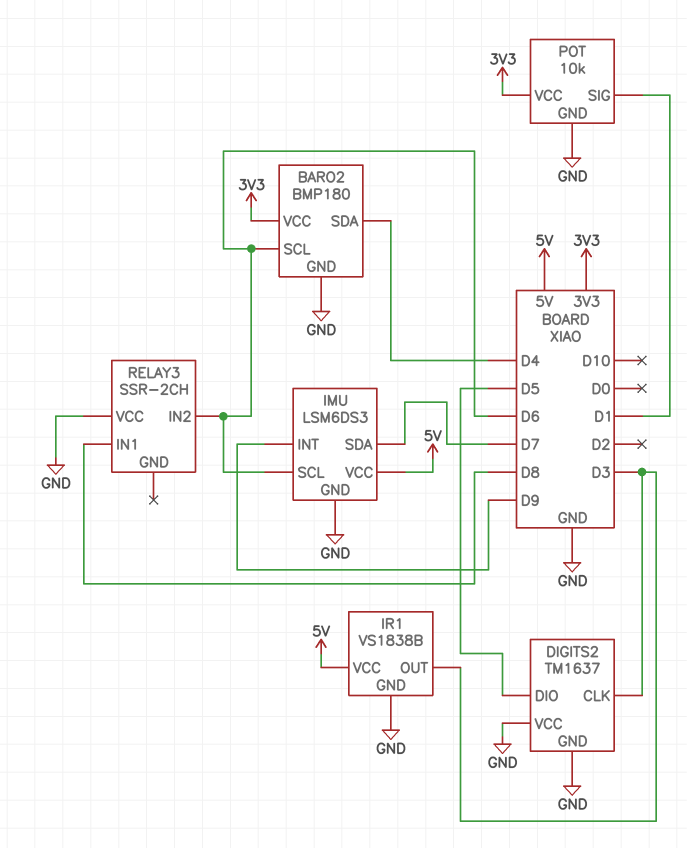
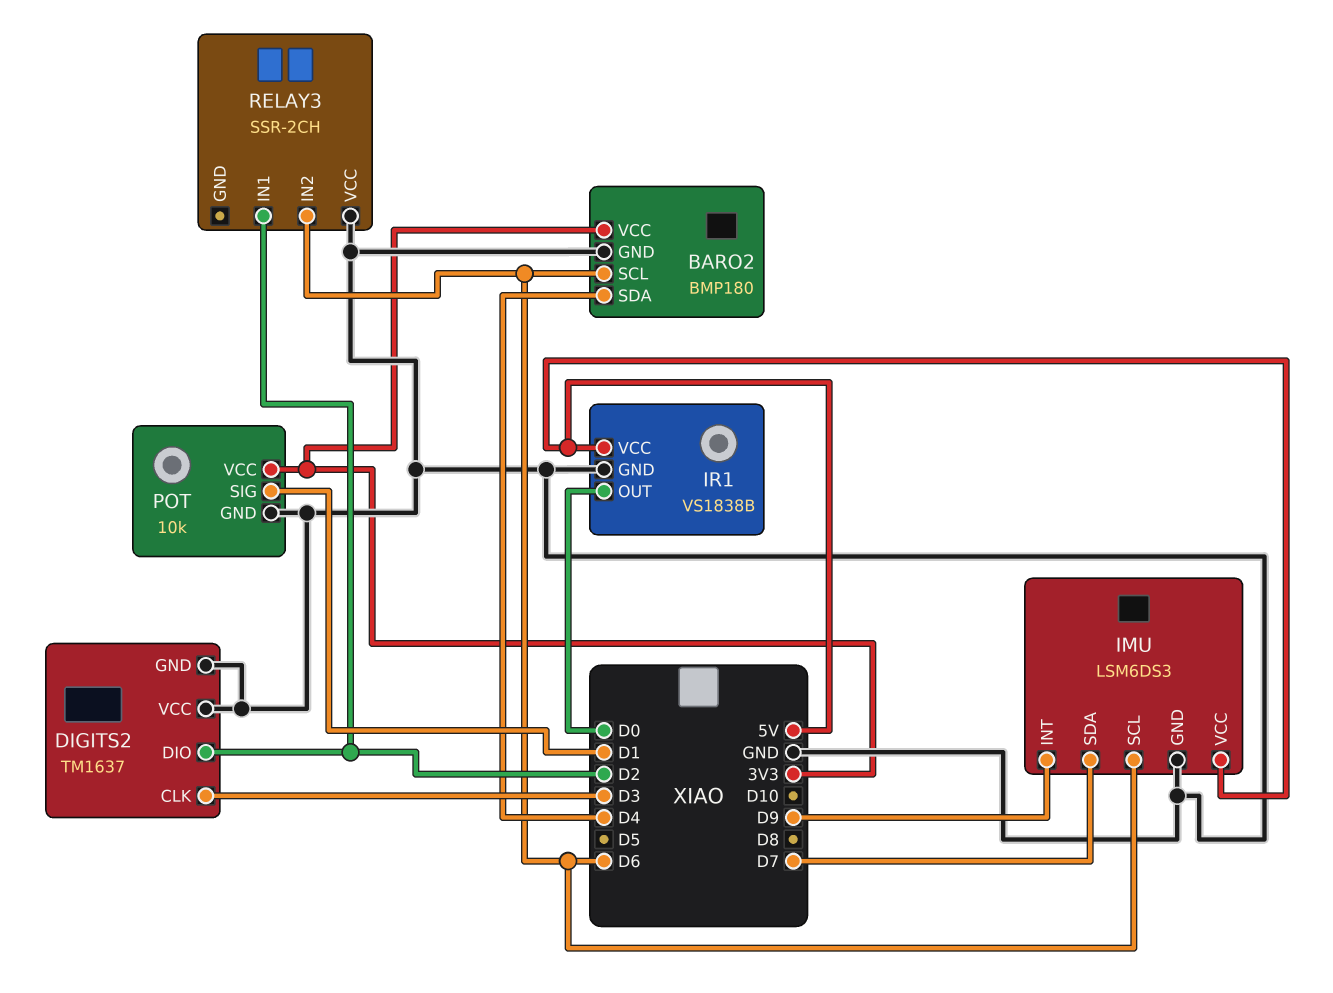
DIGITS2 pin DIO: D5 -> D2
IR1 pin OUT: D3 -> D0
RELAY3 pin IN1: D8 -> D2

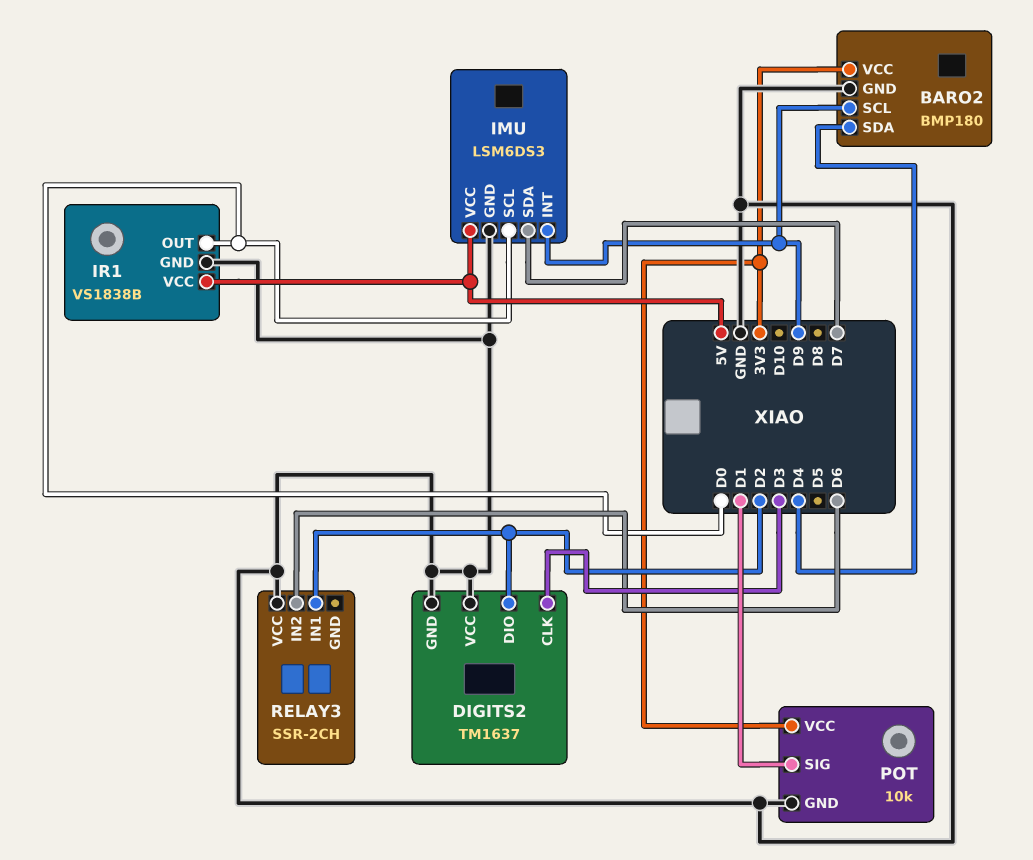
BARO2 pin SCL: D6 -> D9
IMU pin SCL: D6 -> D0

